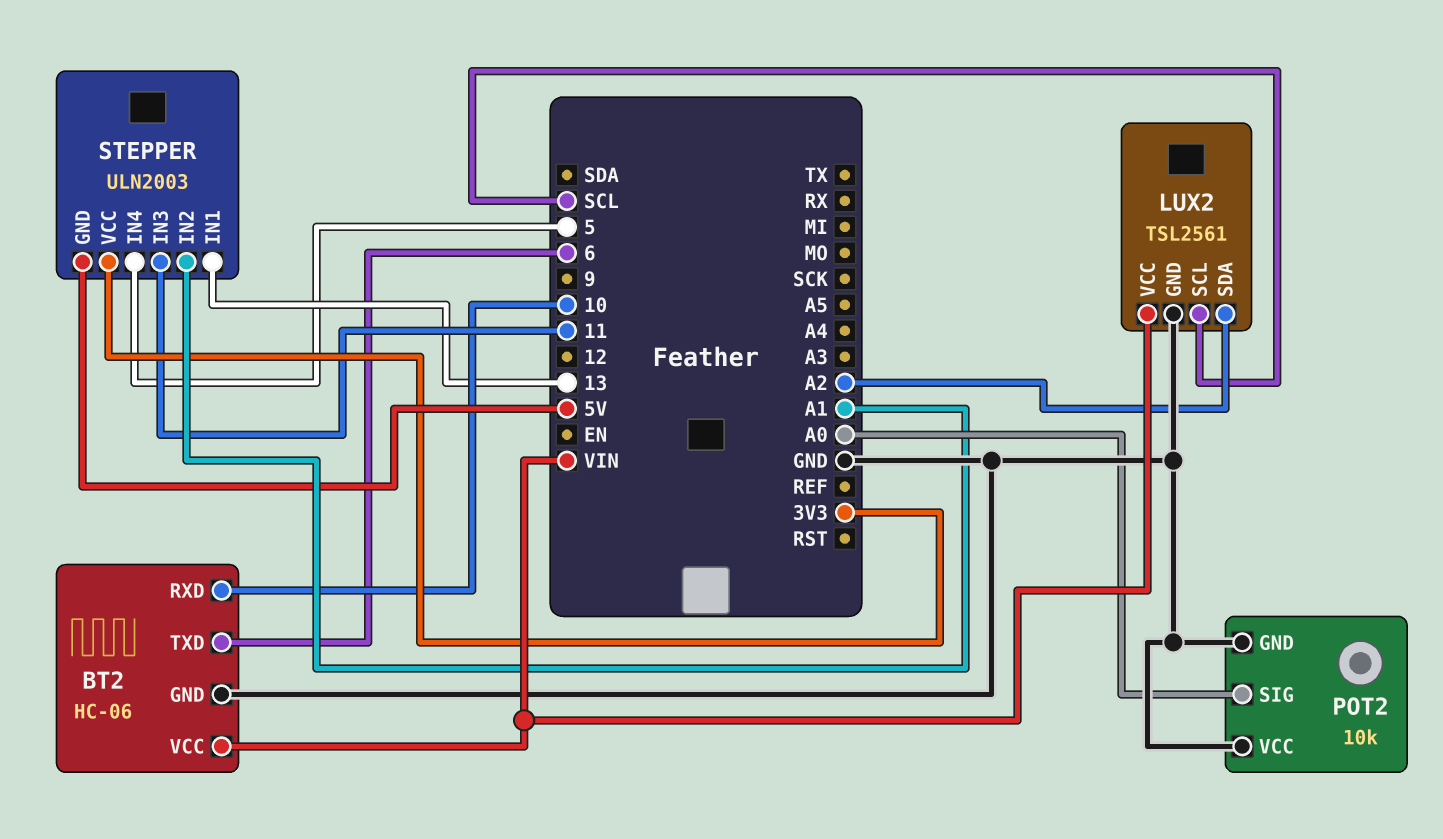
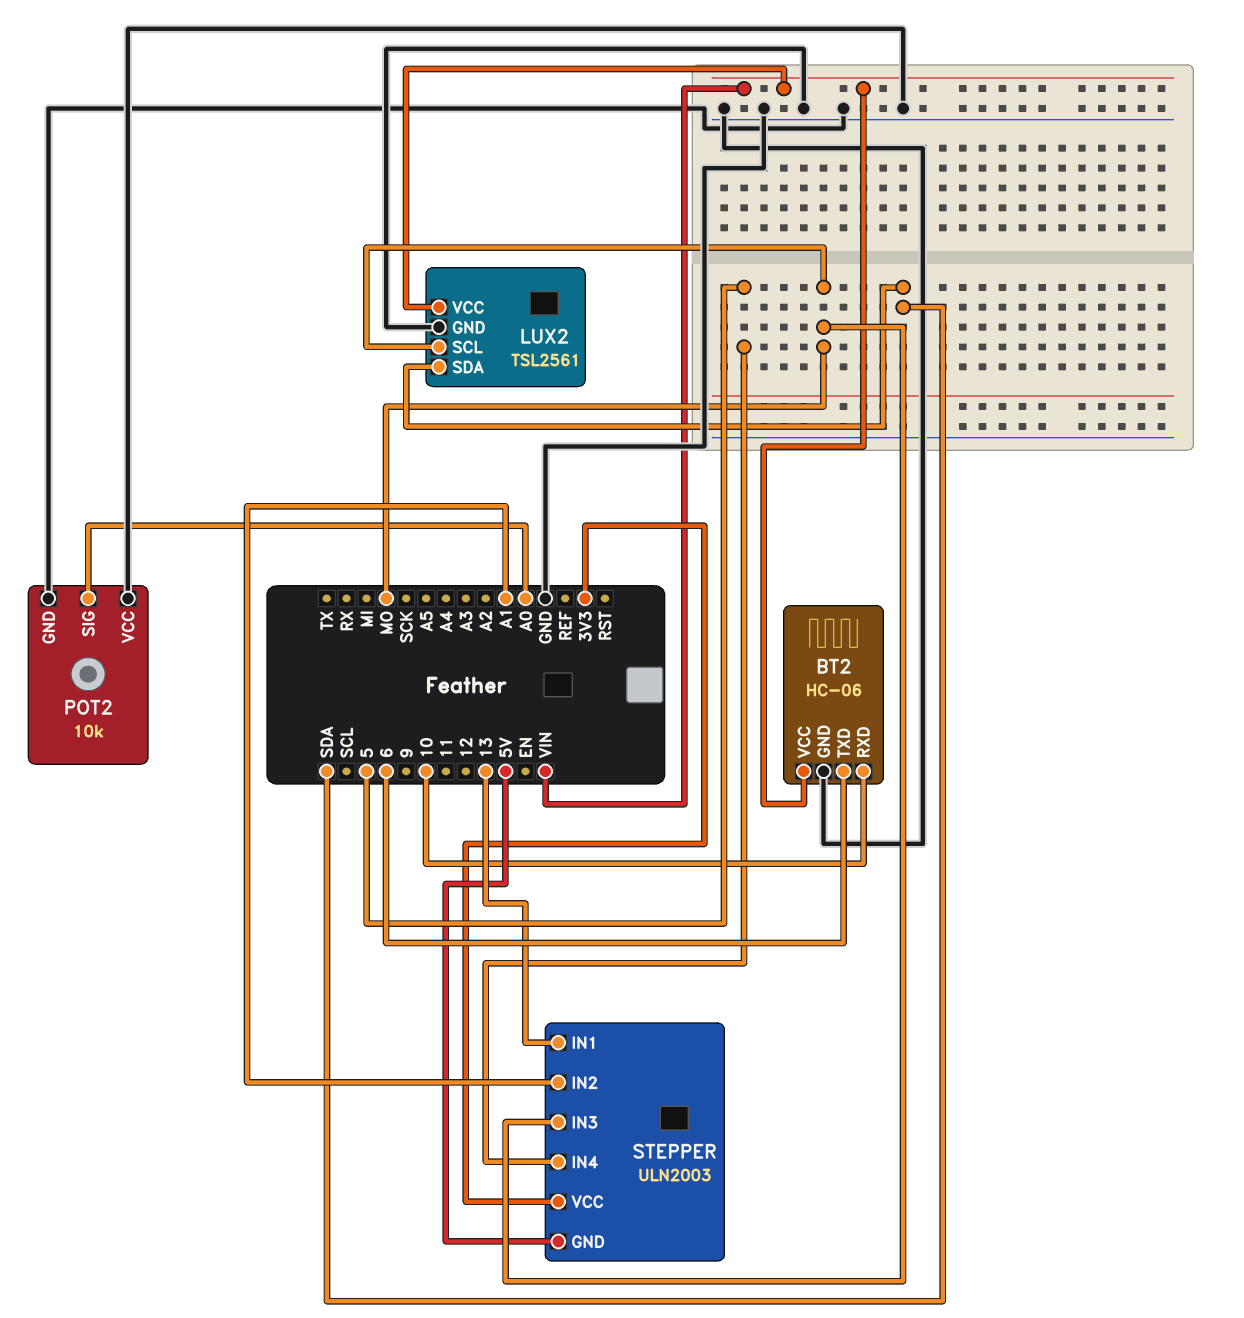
LUX2 pin SCL: SCL -> MO
LUX2 pin SDA: A2 -> SDA
STEPPER pin IN3: 11 -> MO

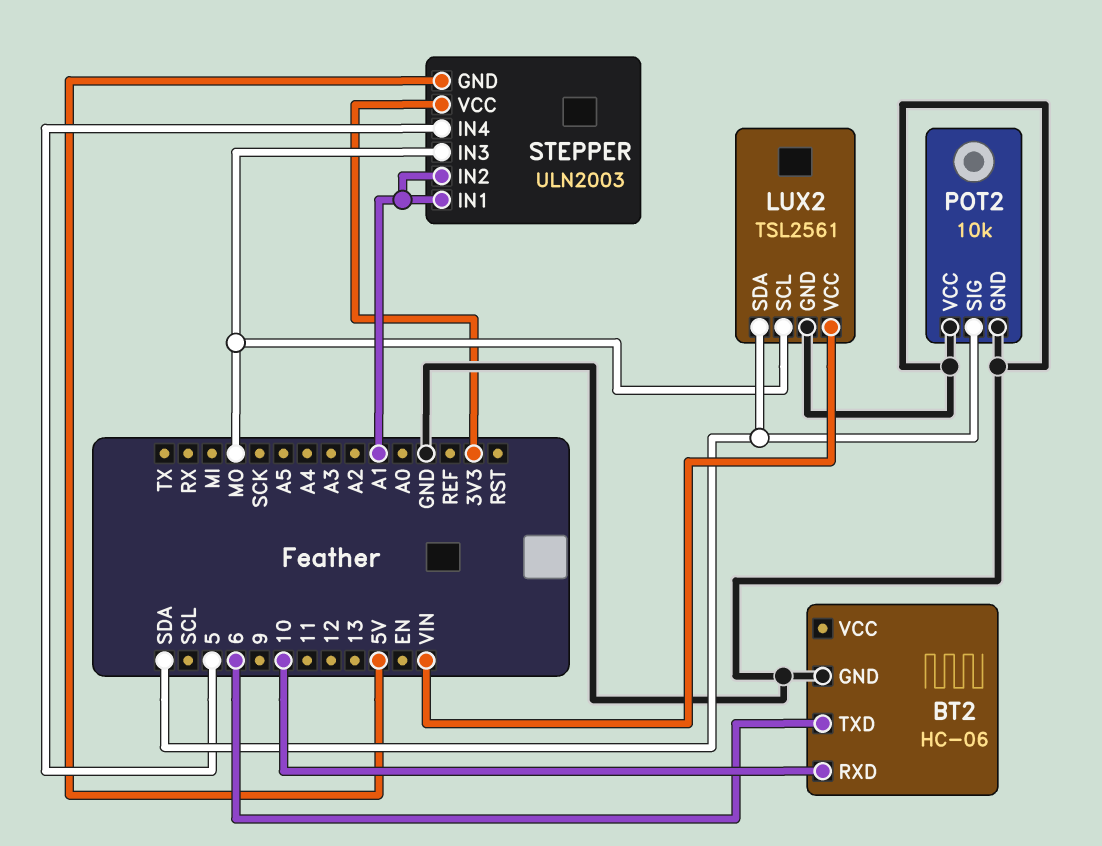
BT2 pin VCC: VIN -> none
POT2 pin SIG: A0 -> SDA
STEPPER pin IN1: 13 -> A1

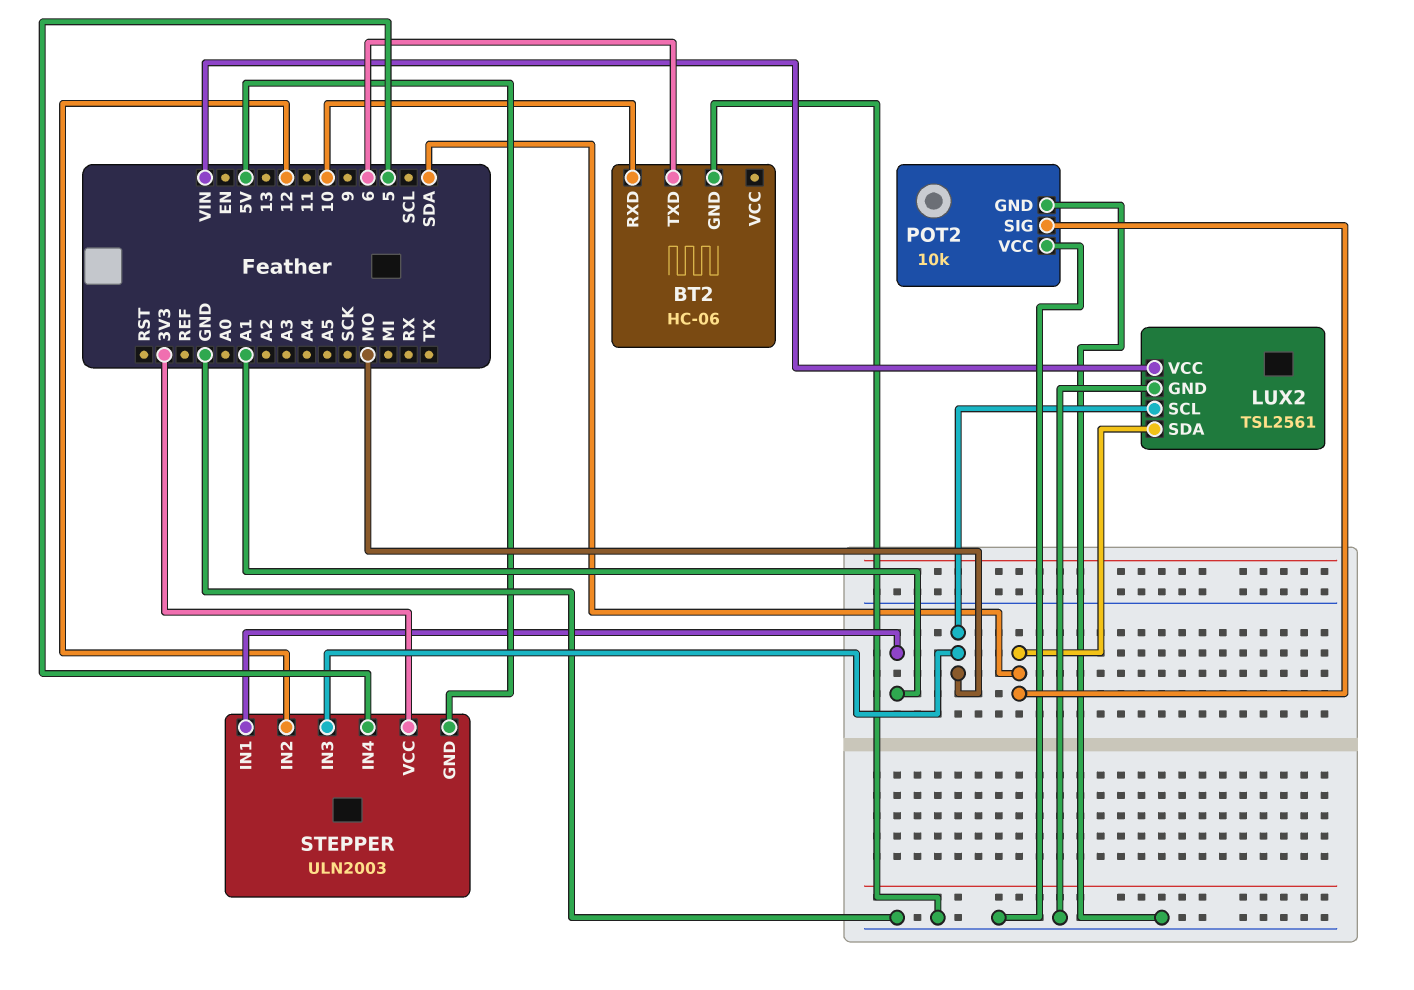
STEPPER pin IN2: A1 -> 12

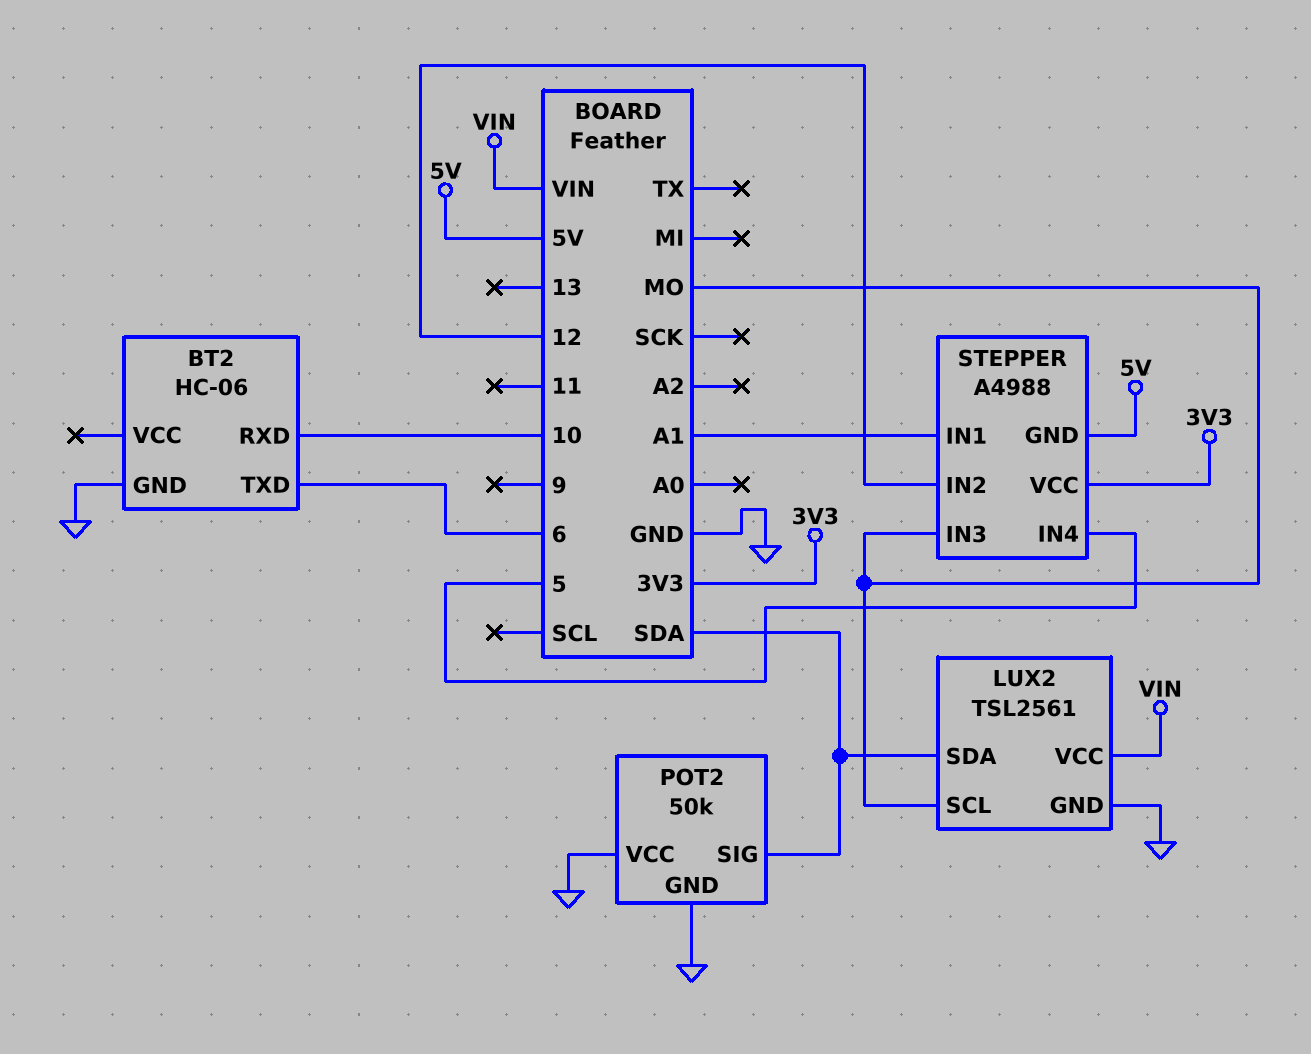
POT2: 10k -> 50k
STEPPER: ULN2003 -> A4988

